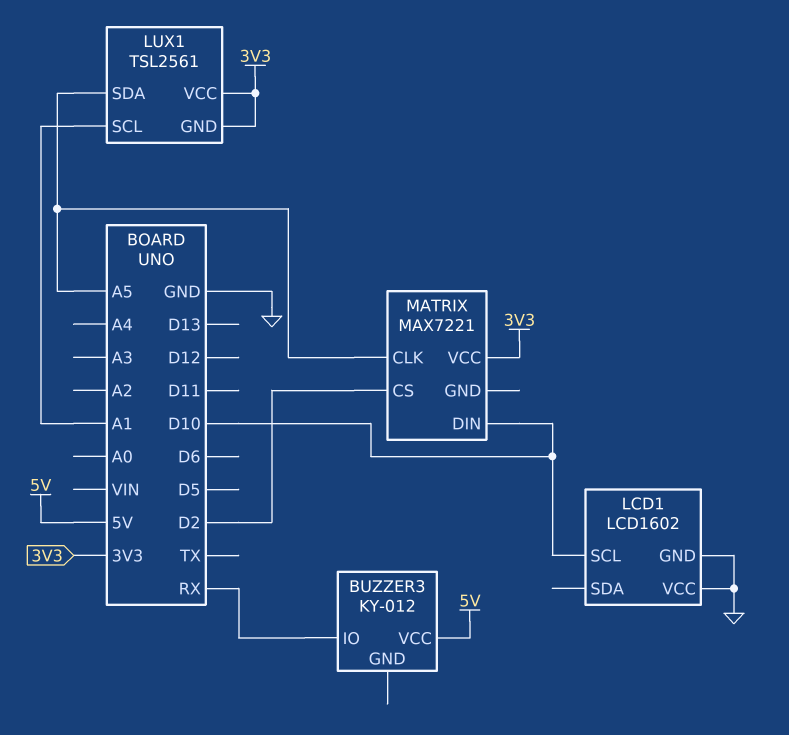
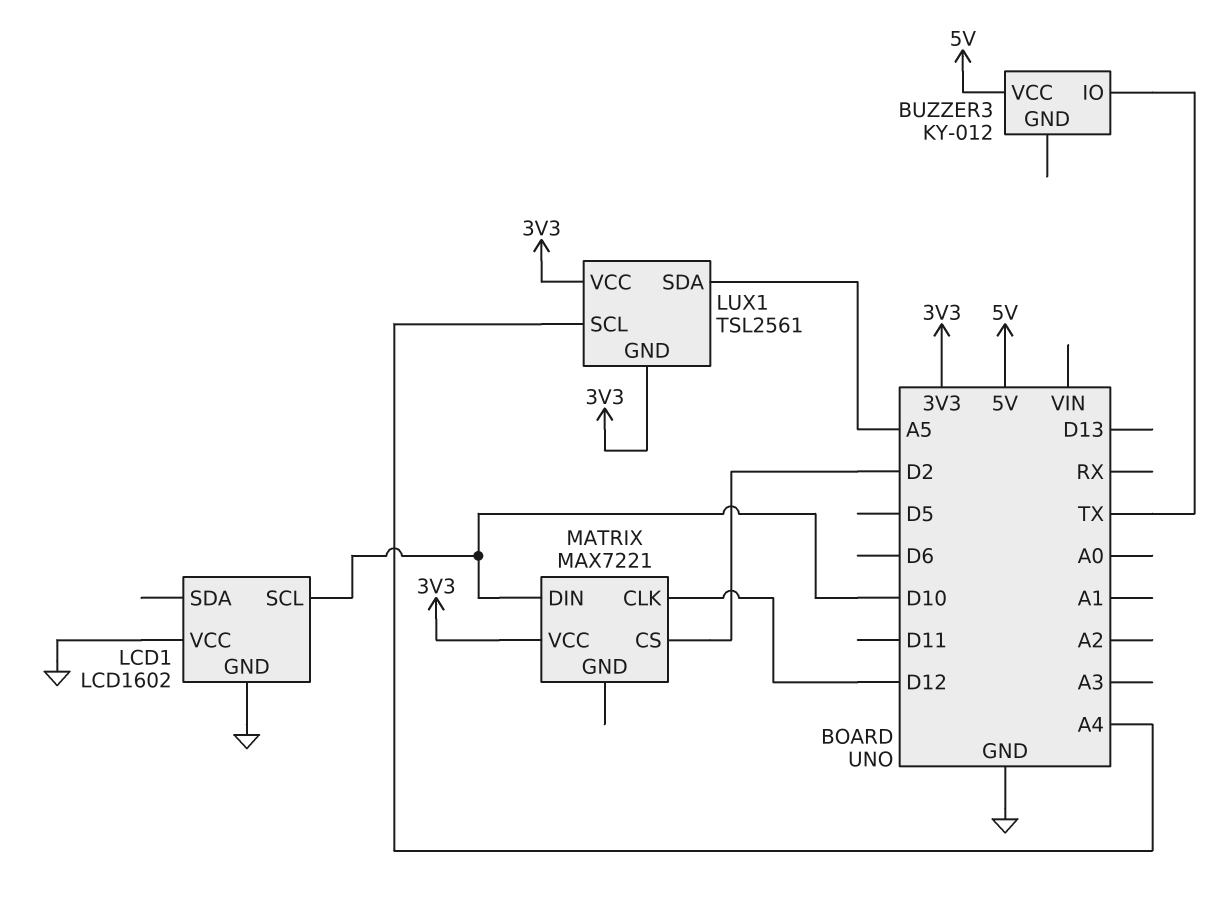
BUZZER3 pin IO: RX -> TX
LUX1 pin SCL: A1 -> A4
MATRIX pin CLK: A5 -> D12

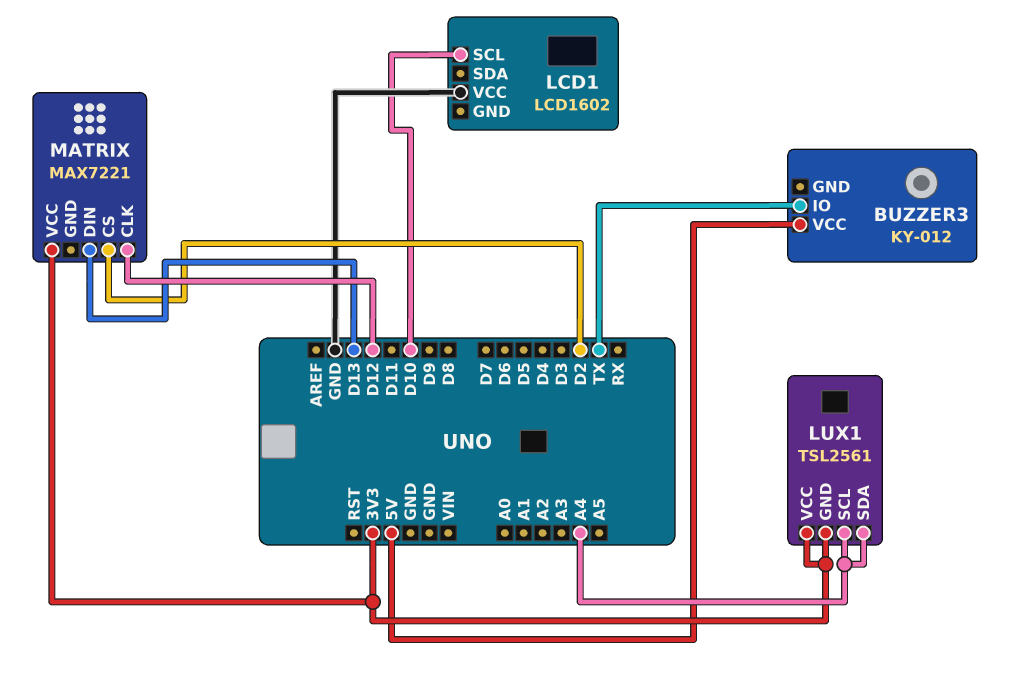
LCD1 pin GND: GND -> none
LUX1 pin SDA: A5 -> A4
MATRIX pin DIN: D10 -> D13

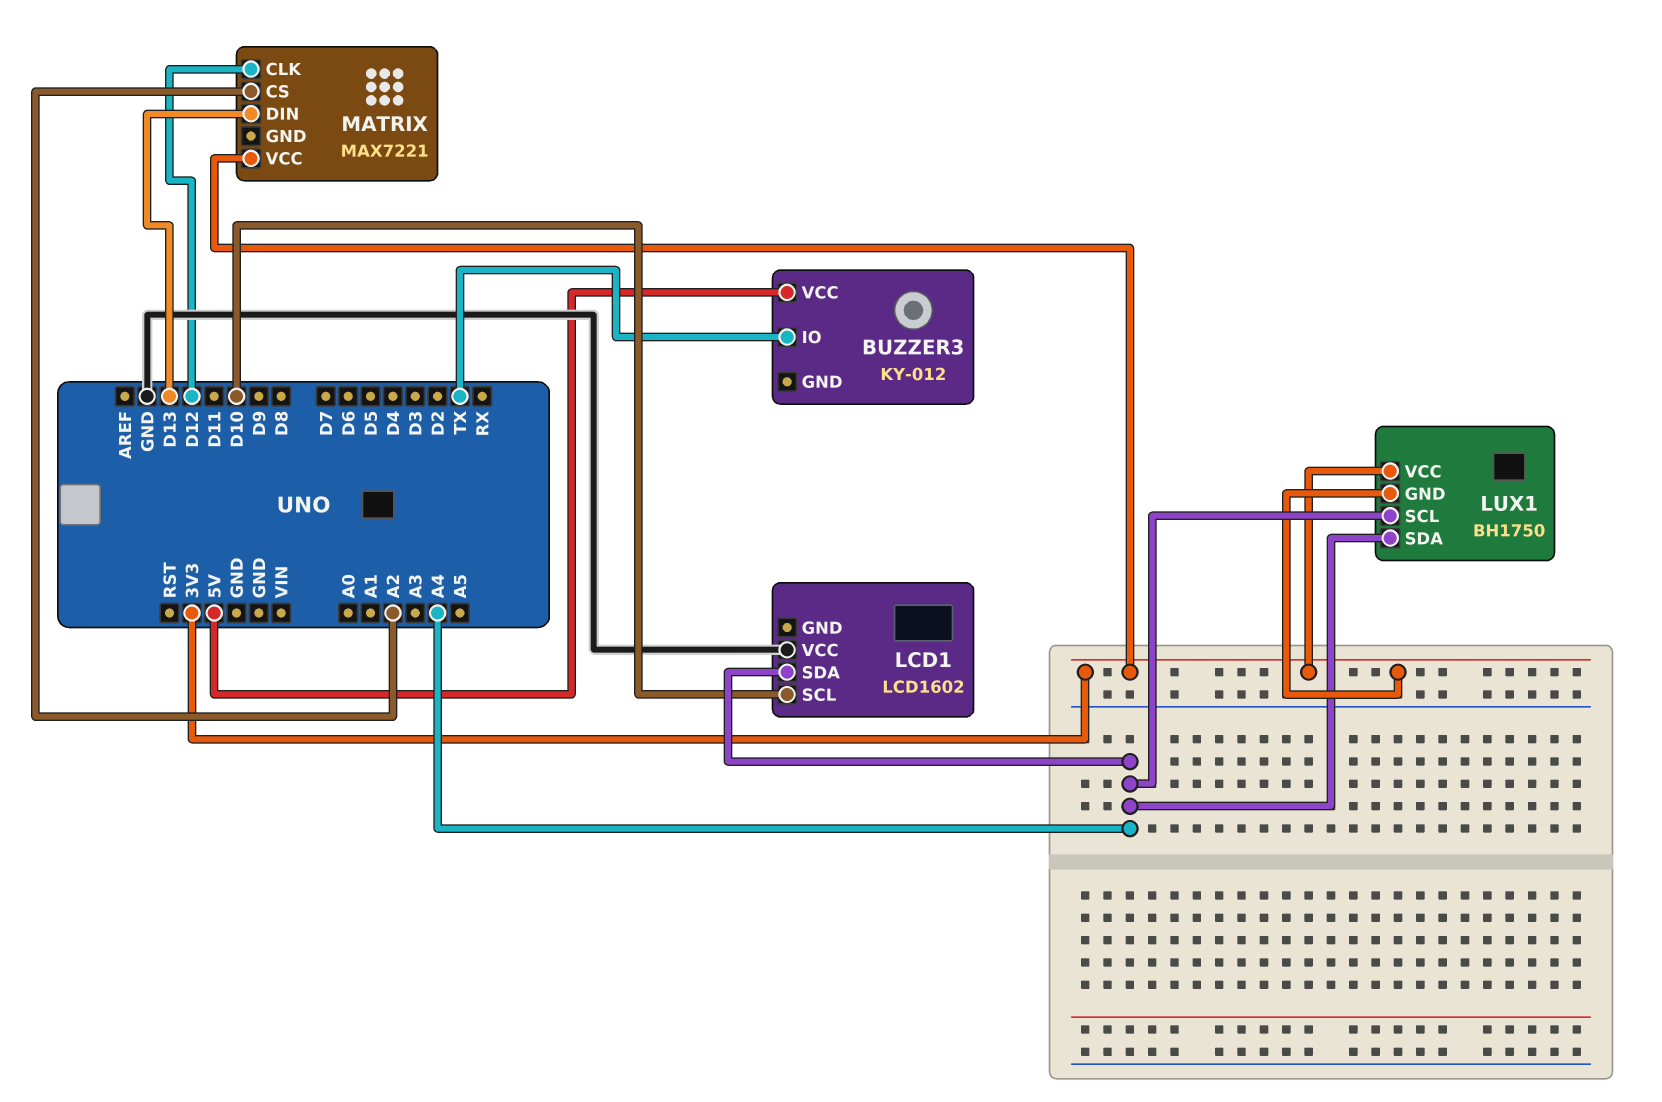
LCD1 pin SDA: none -> A4
LUX1: TSL2561 -> BH1750
MATRIX pin CS: D2 -> A2

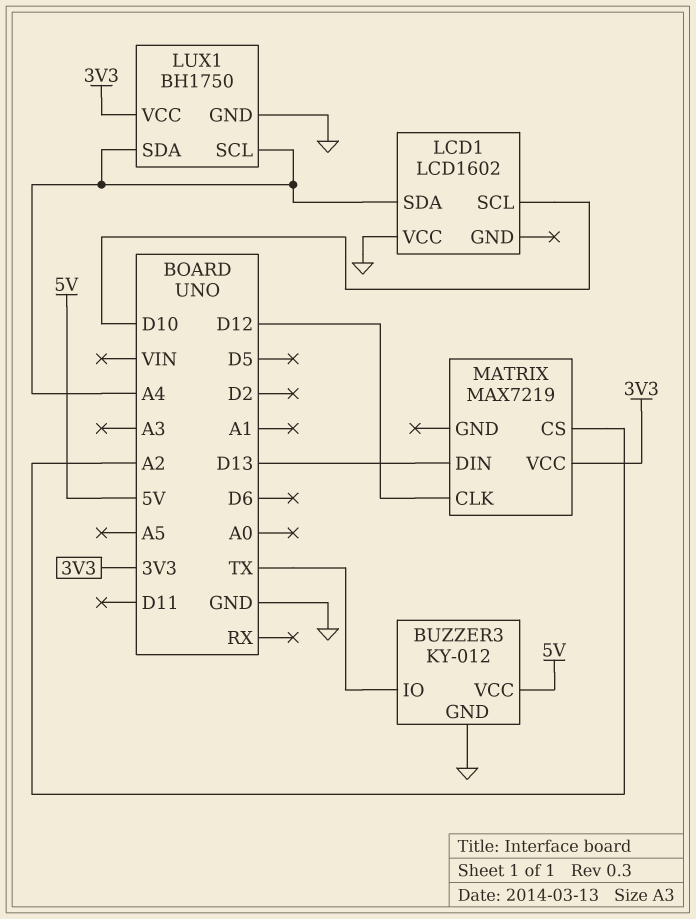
BUZZER3 pin GND: none -> GND
LUX1 pin GND: 3V3 -> GND
MATRIX: MAX7221 -> MAX7219

